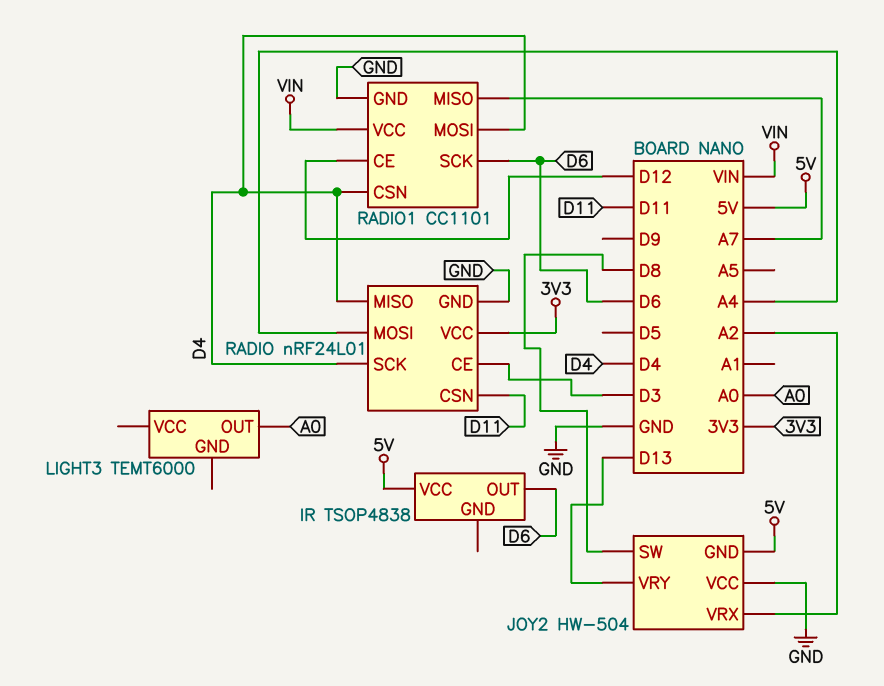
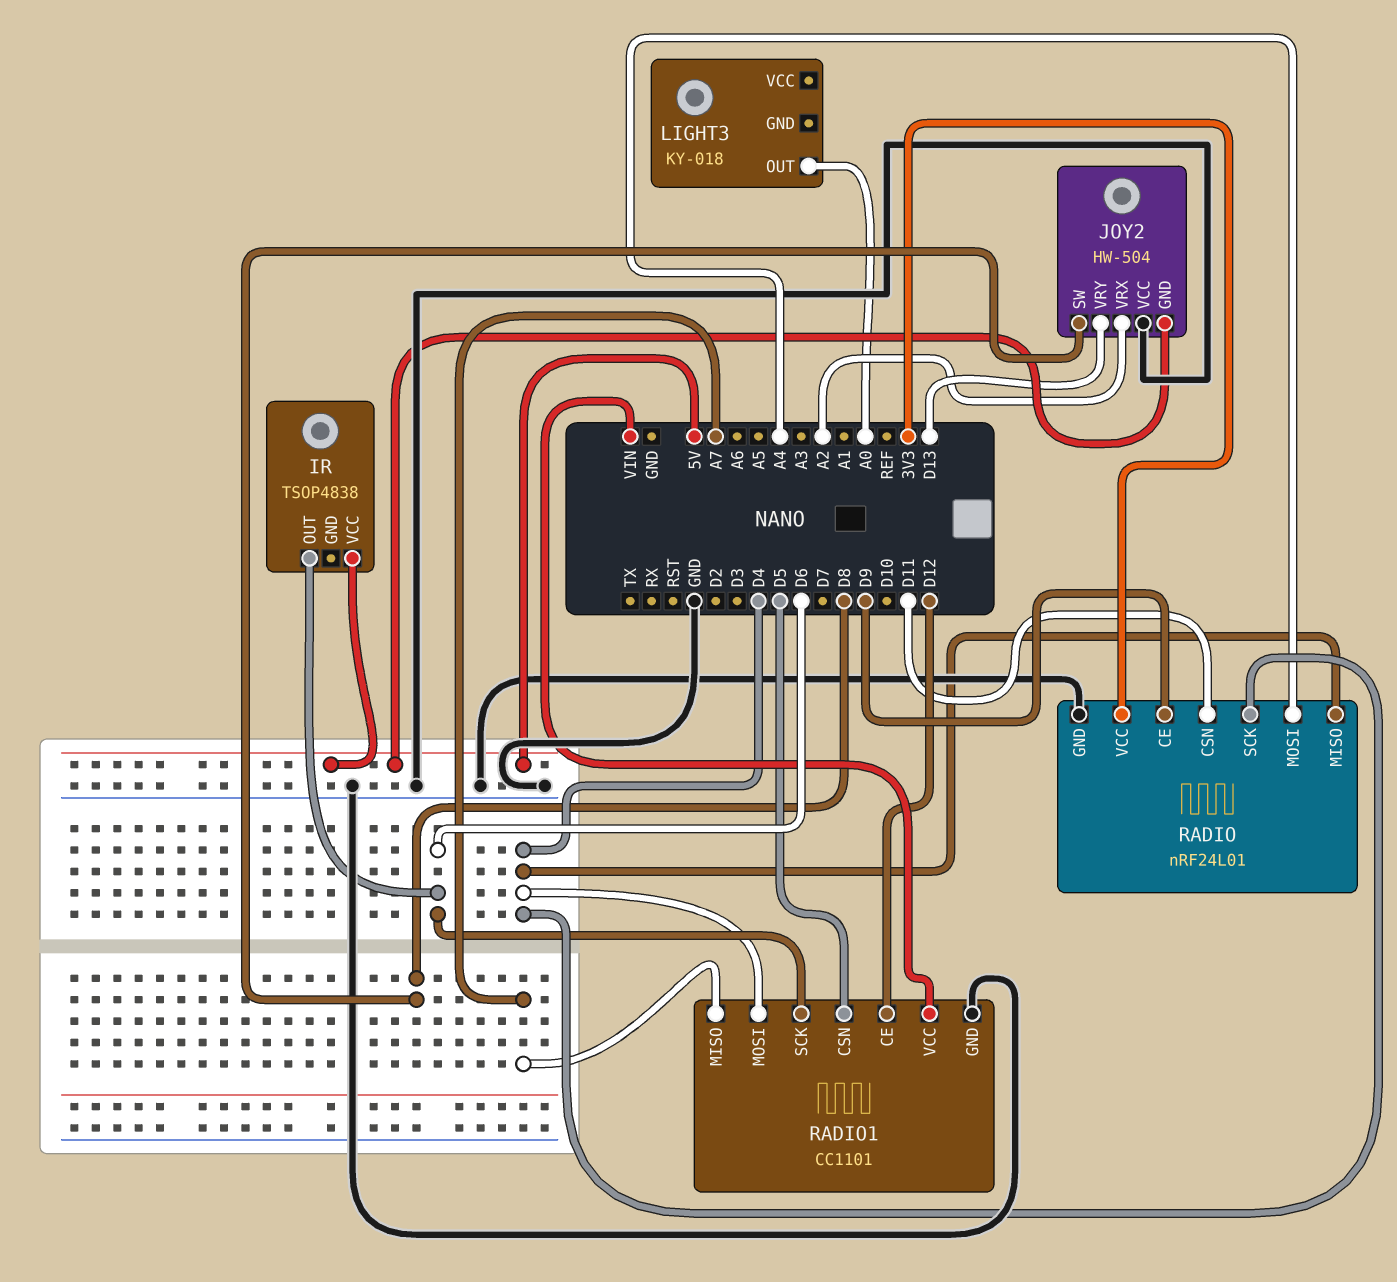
LIGHT3: TEMT6000 -> KY-018
RADIO pin CE: D3 -> D9
RADIO1 pin CSN: D4 -> D5

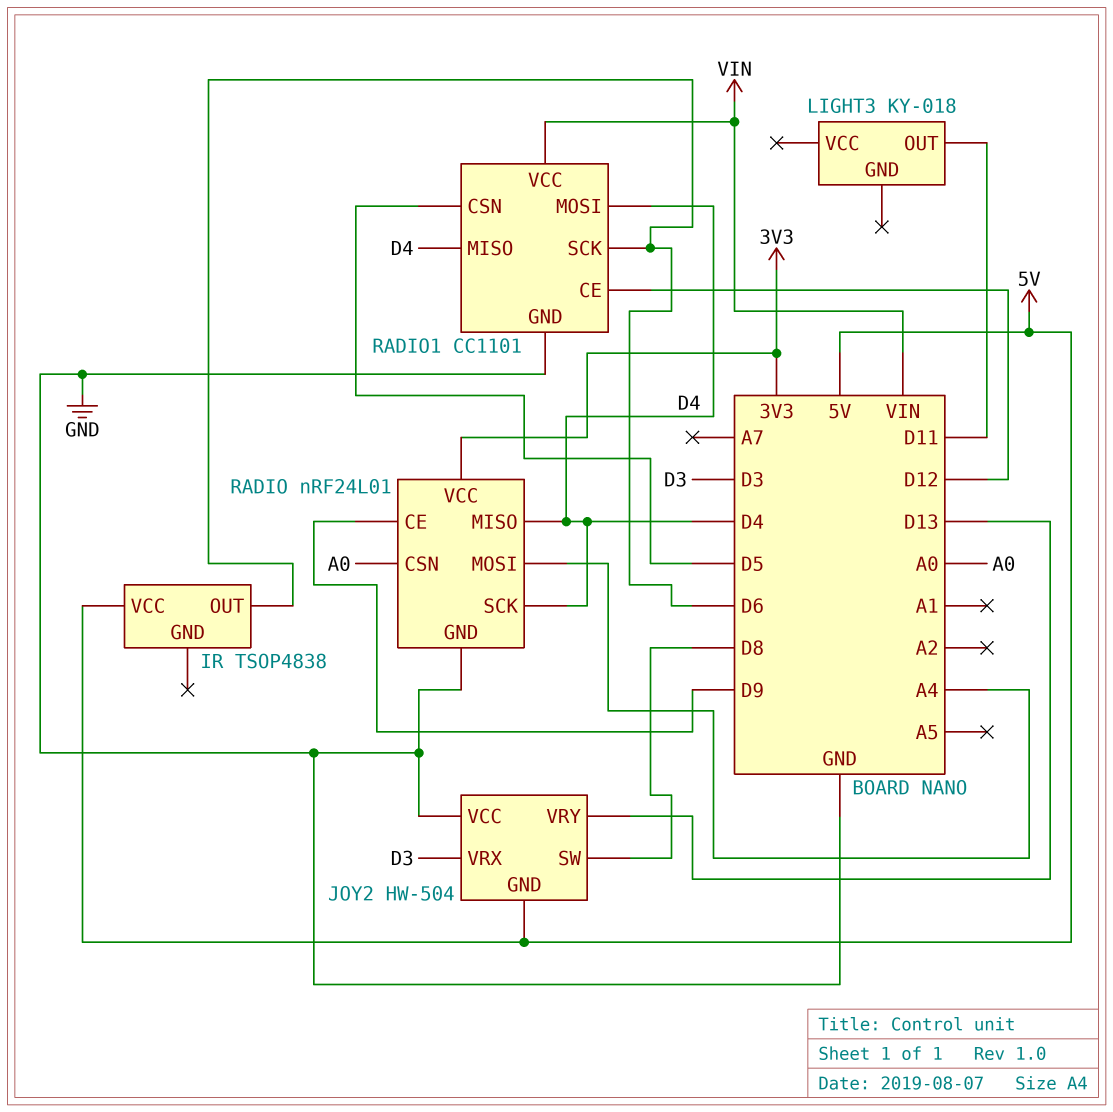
JOY2 pin VRX: A2 -> D3
LIGHT3 pin OUT: A0 -> D11
RADIO pin CSN: D11 -> A0
RADIO1 pin MISO: A7 -> D4

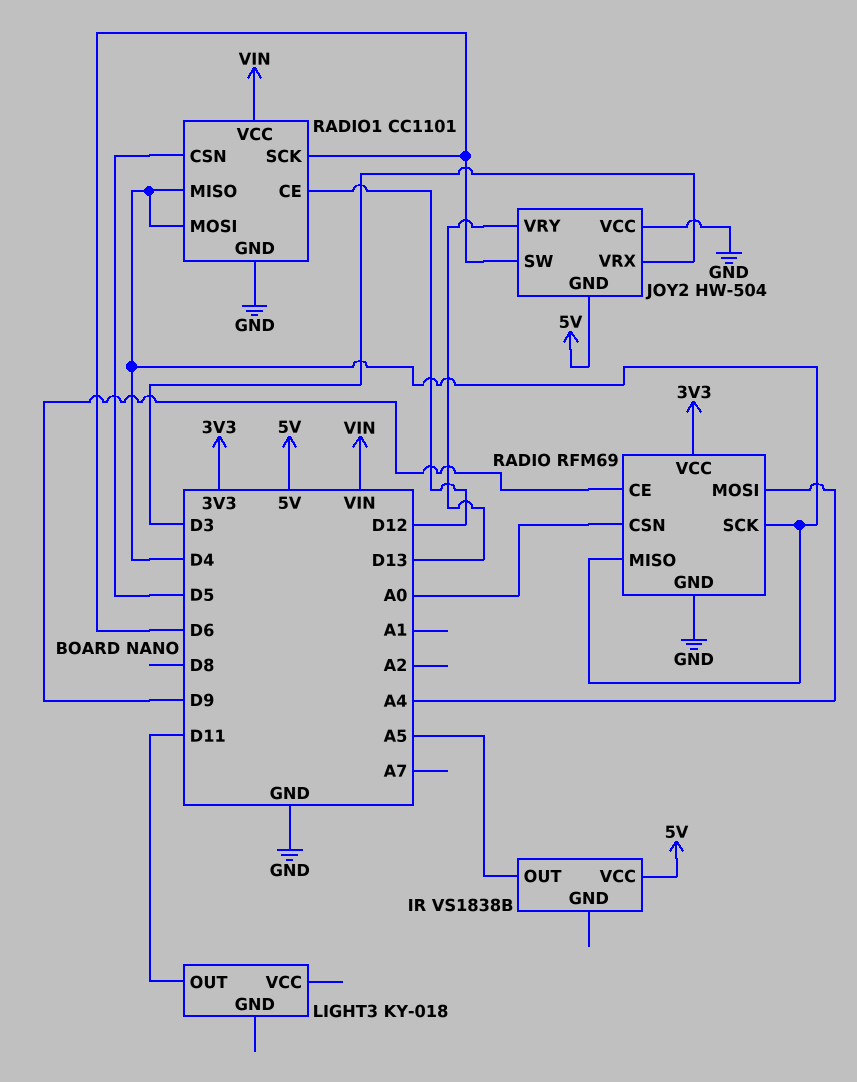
IR: TSOP4838 -> VS1838B
IR pin OUT: D6 -> A5
JOY2 pin SW: D8 -> D6
RADIO: nRF24L01 -> RFM69

